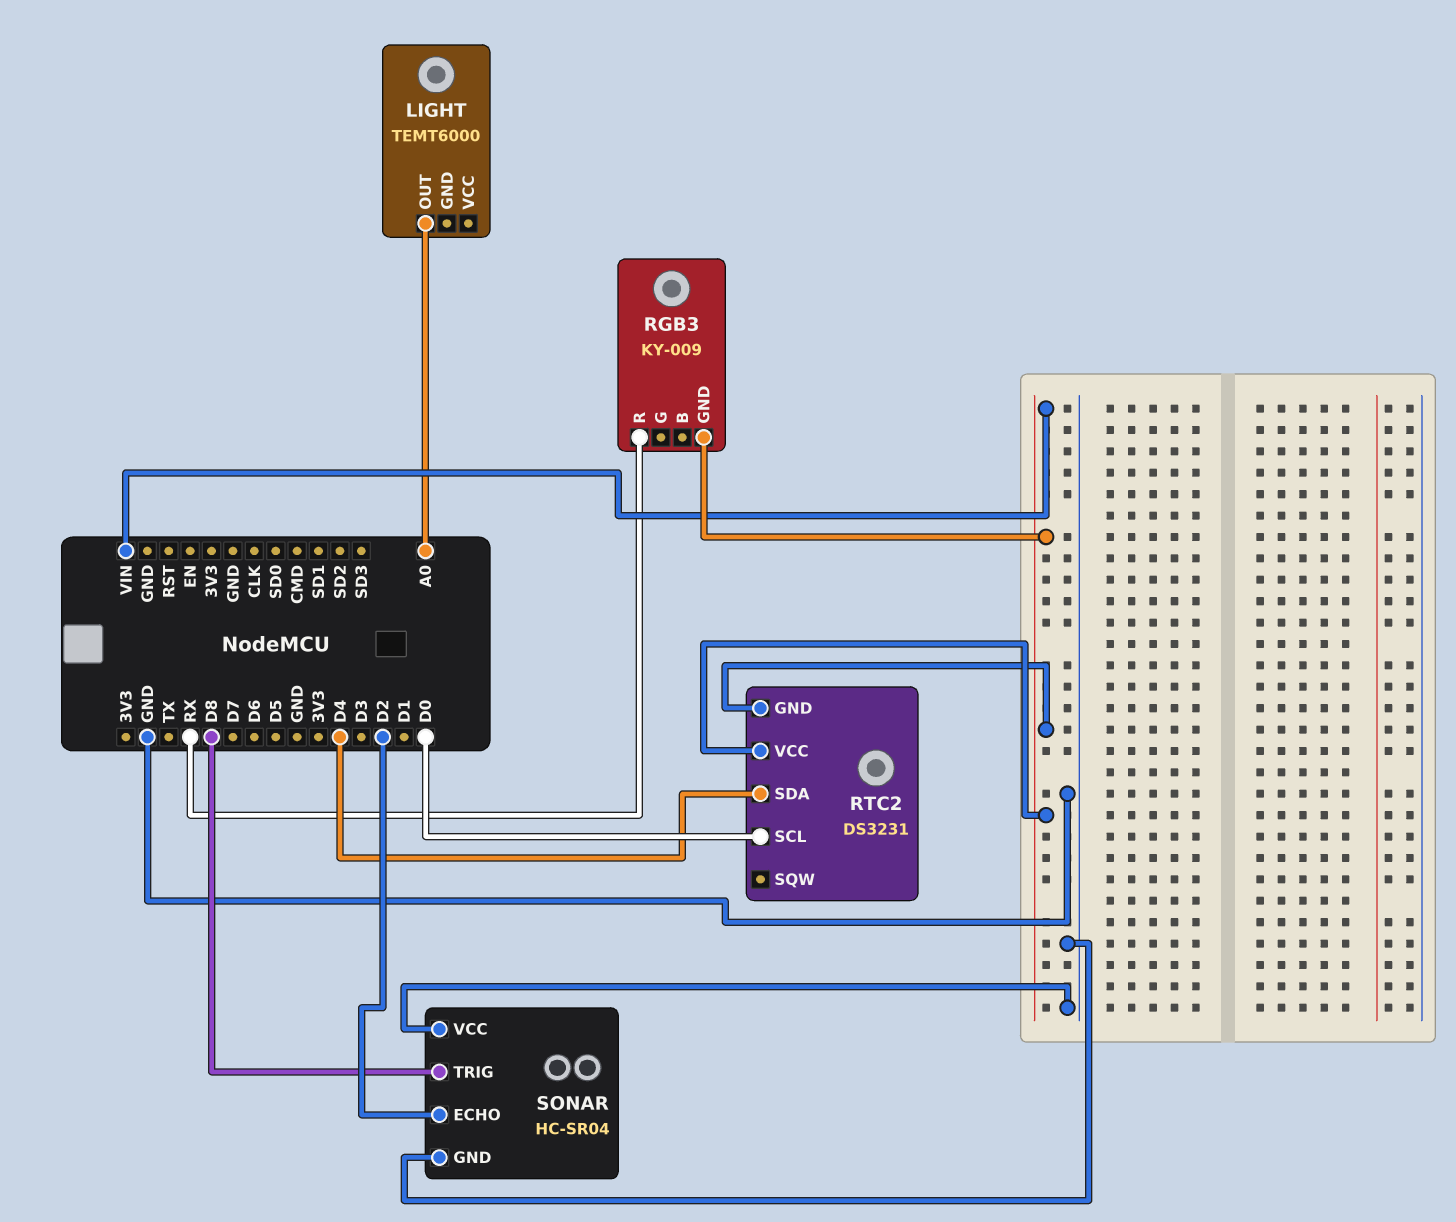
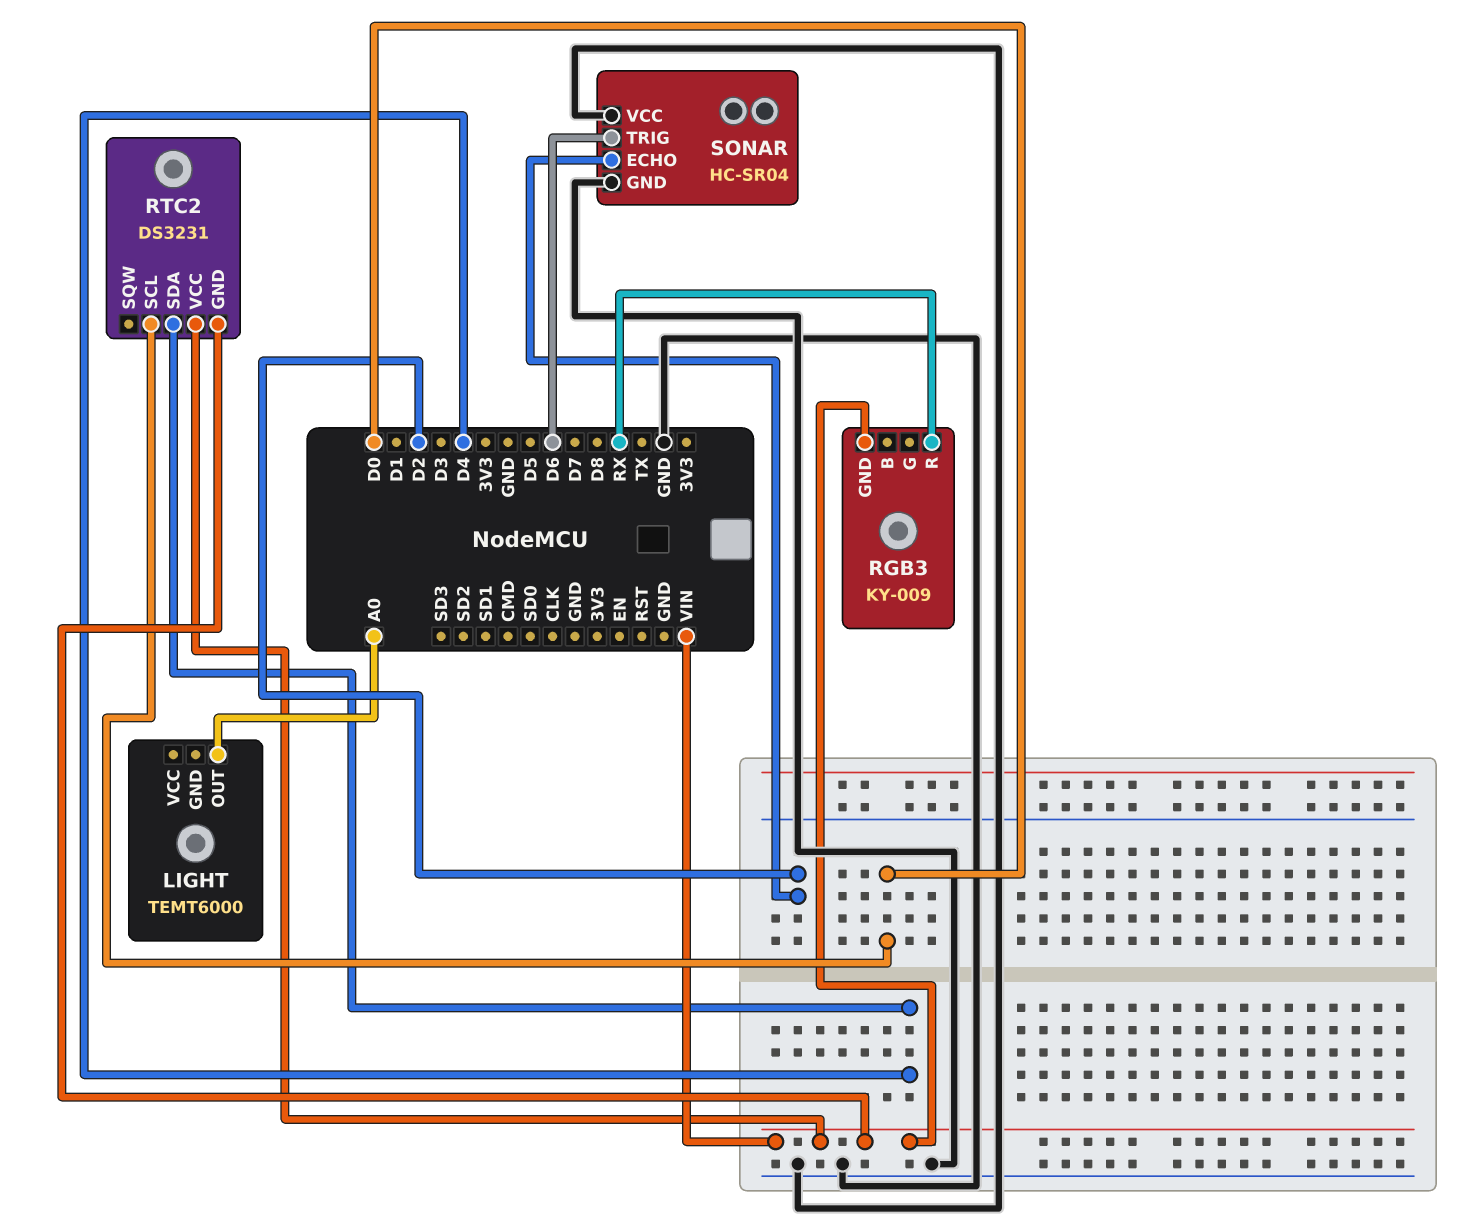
SONAR pin TRIG: D8 -> D6

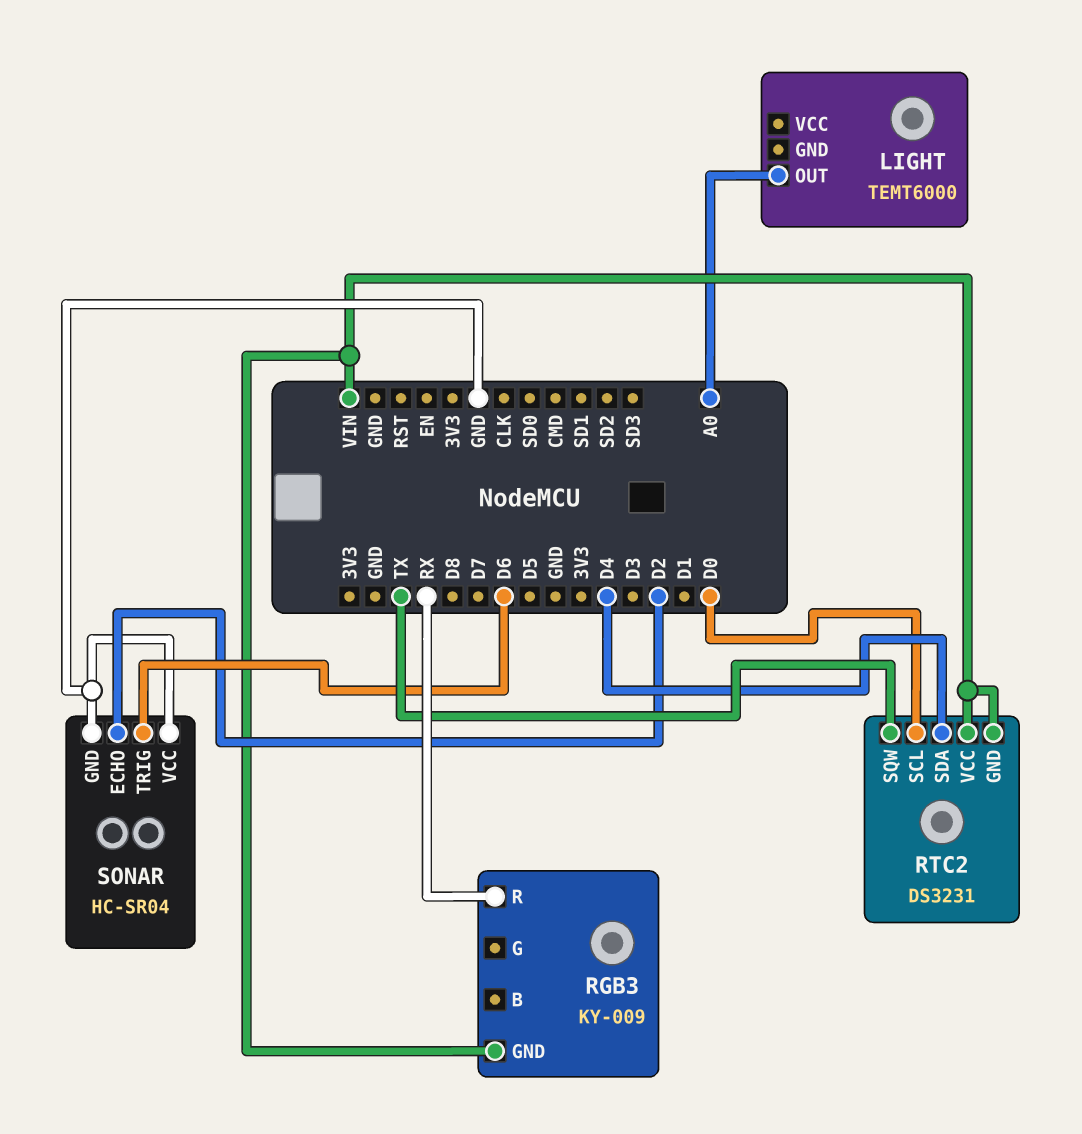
RTC2 pin SQW: none -> TX

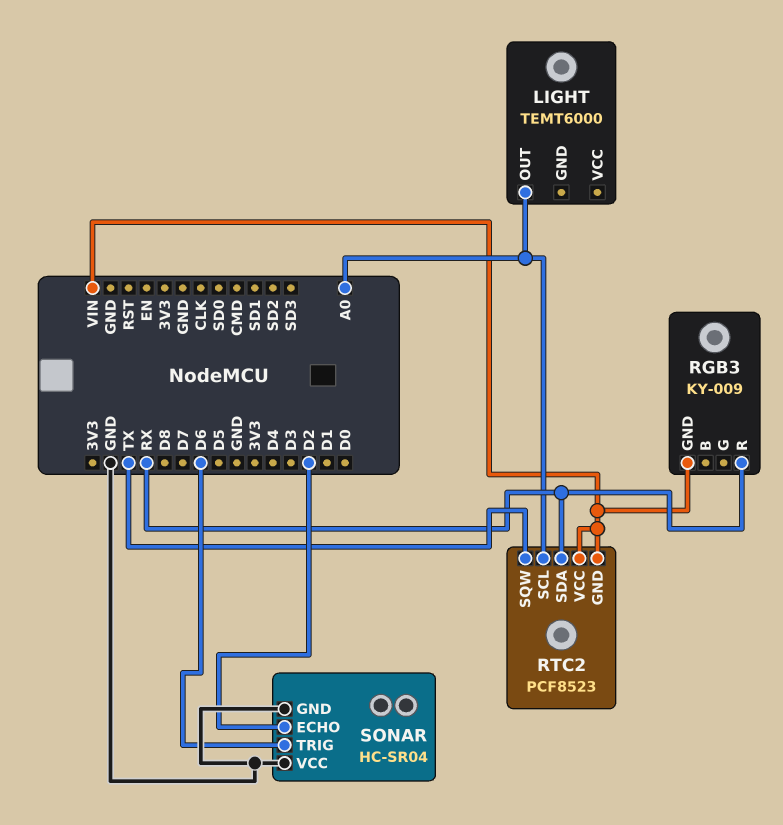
RTC2: DS3231 -> PCF8523
RTC2 pin SCL: D0 -> A0
RTC2 pin SDA: D4 -> RX

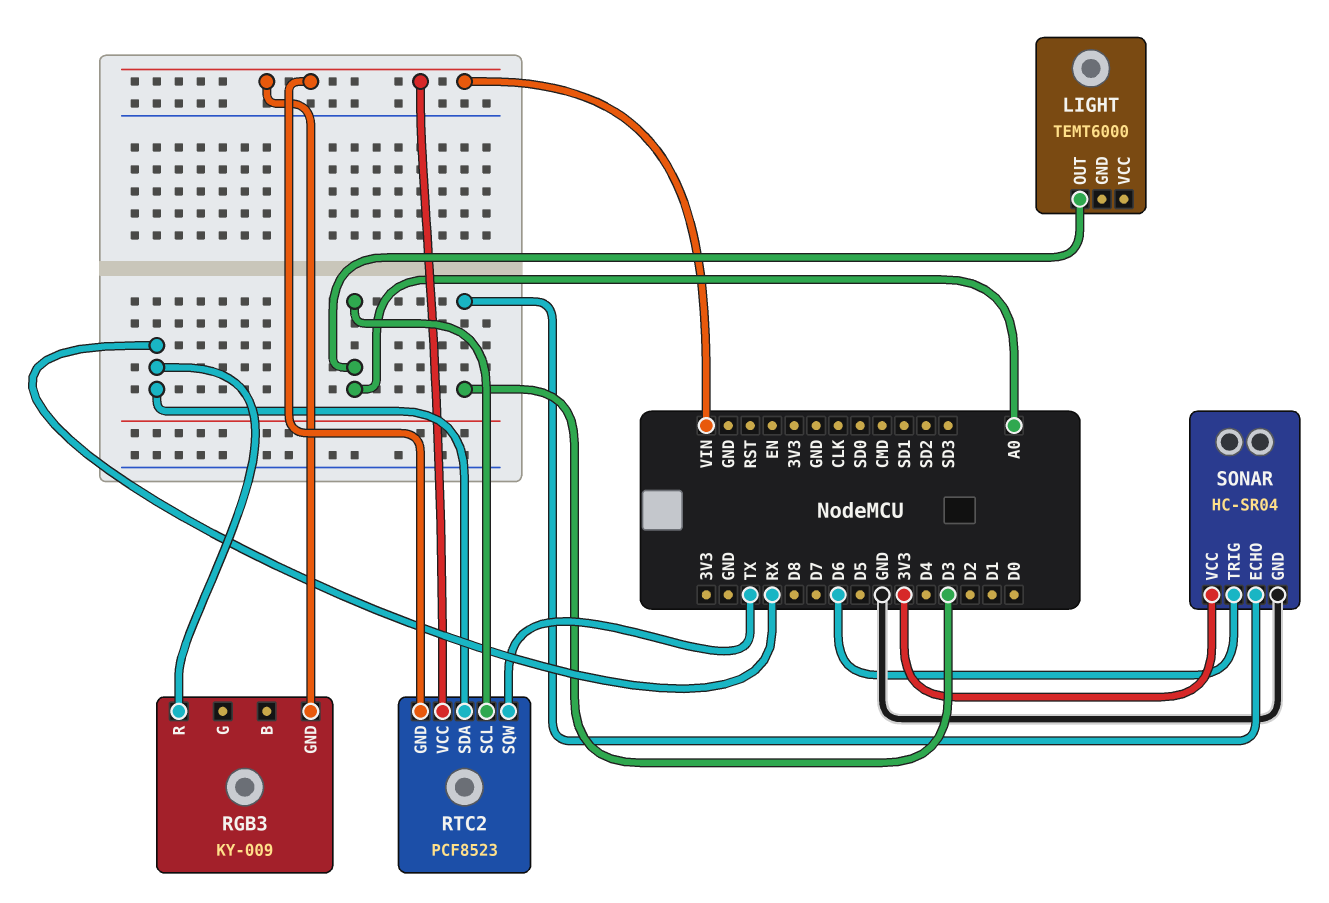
SONAR pin ECHO: D2 -> D3
SONAR pin VCC: GND -> 3V3

